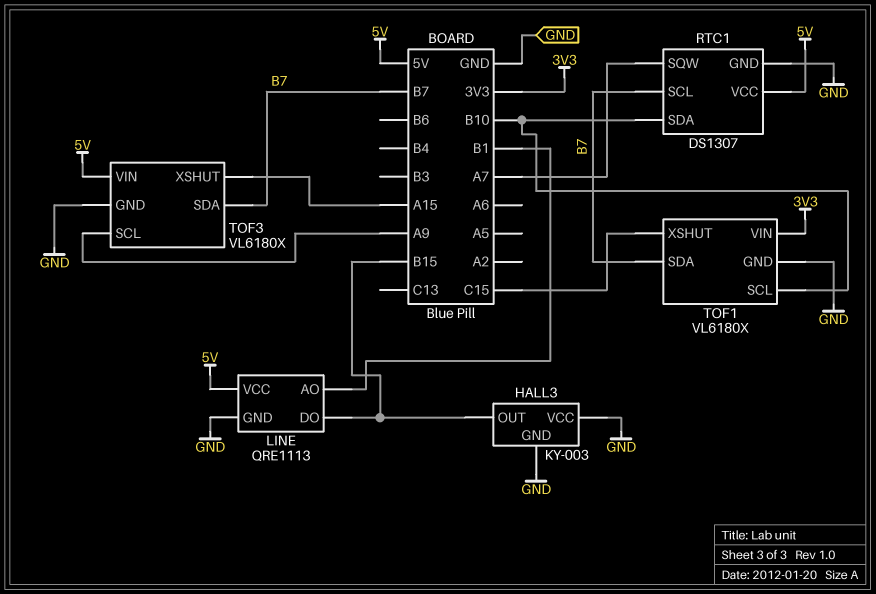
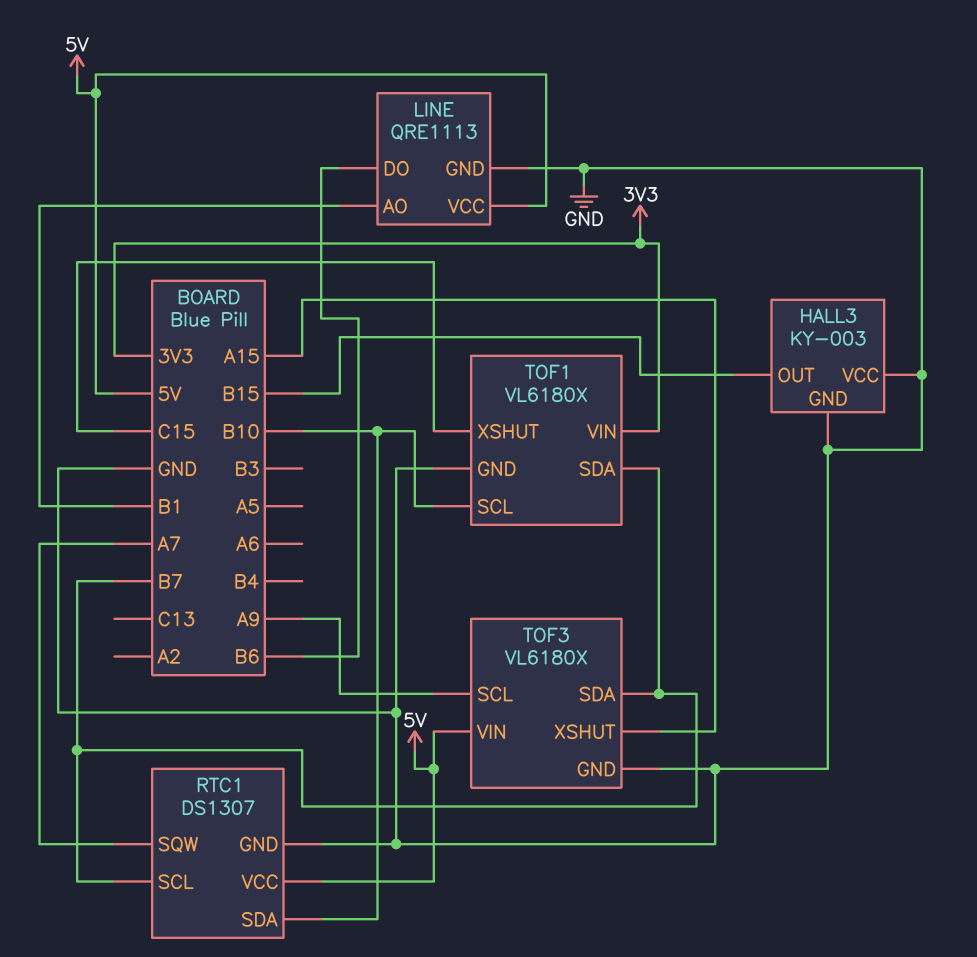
LINE pin DO: B15 -> B6

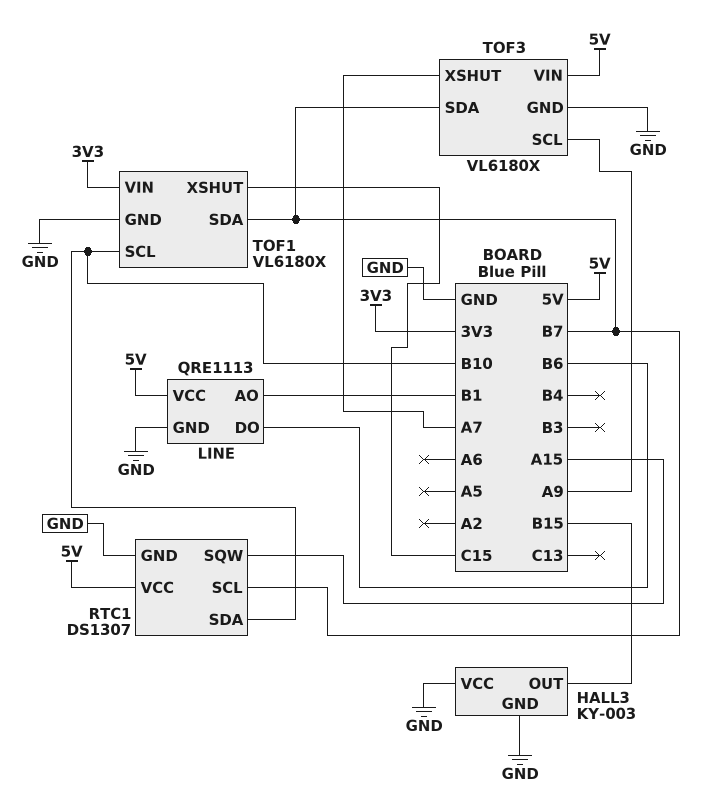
RTC1 pin SQW: A7 -> A15
TOF3 pin XSHUT: A15 -> A7

